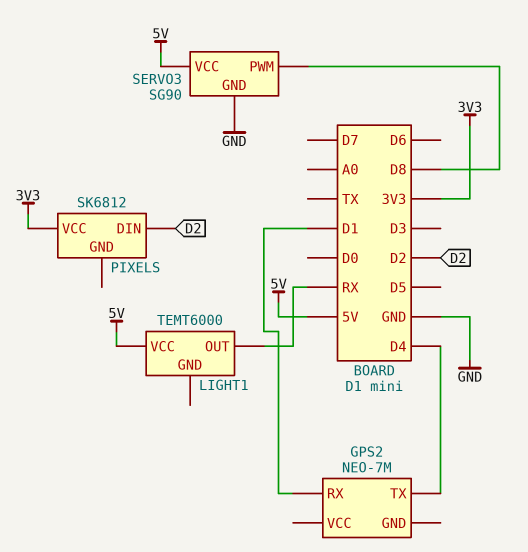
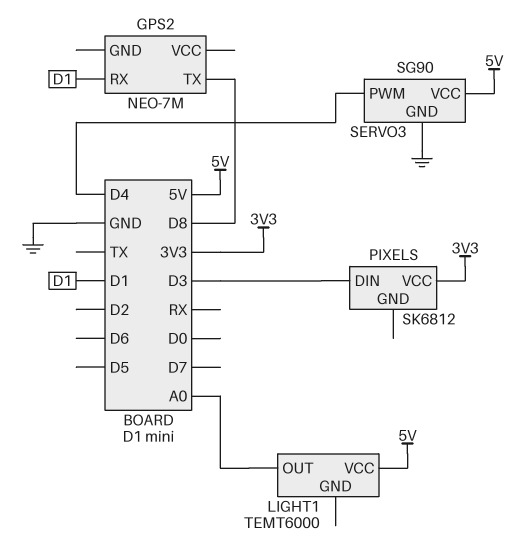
GPS2 pin TX: D4 -> D8
LIGHT1 pin OUT: RX -> A0
PIXELS pin DIN: D2 -> D3
SERVO3 pin PWM: D8 -> D4

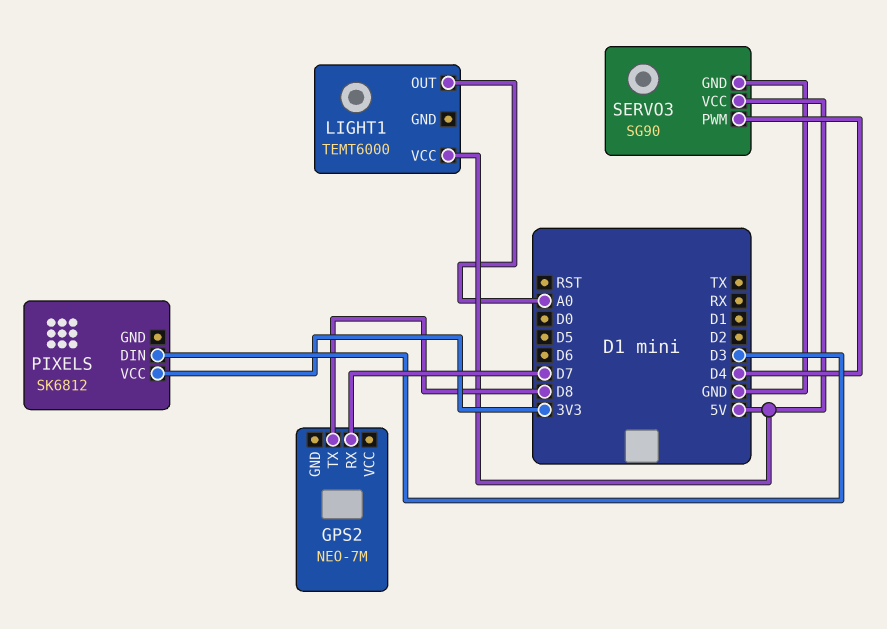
GPS2 pin RX: D1 -> D7

